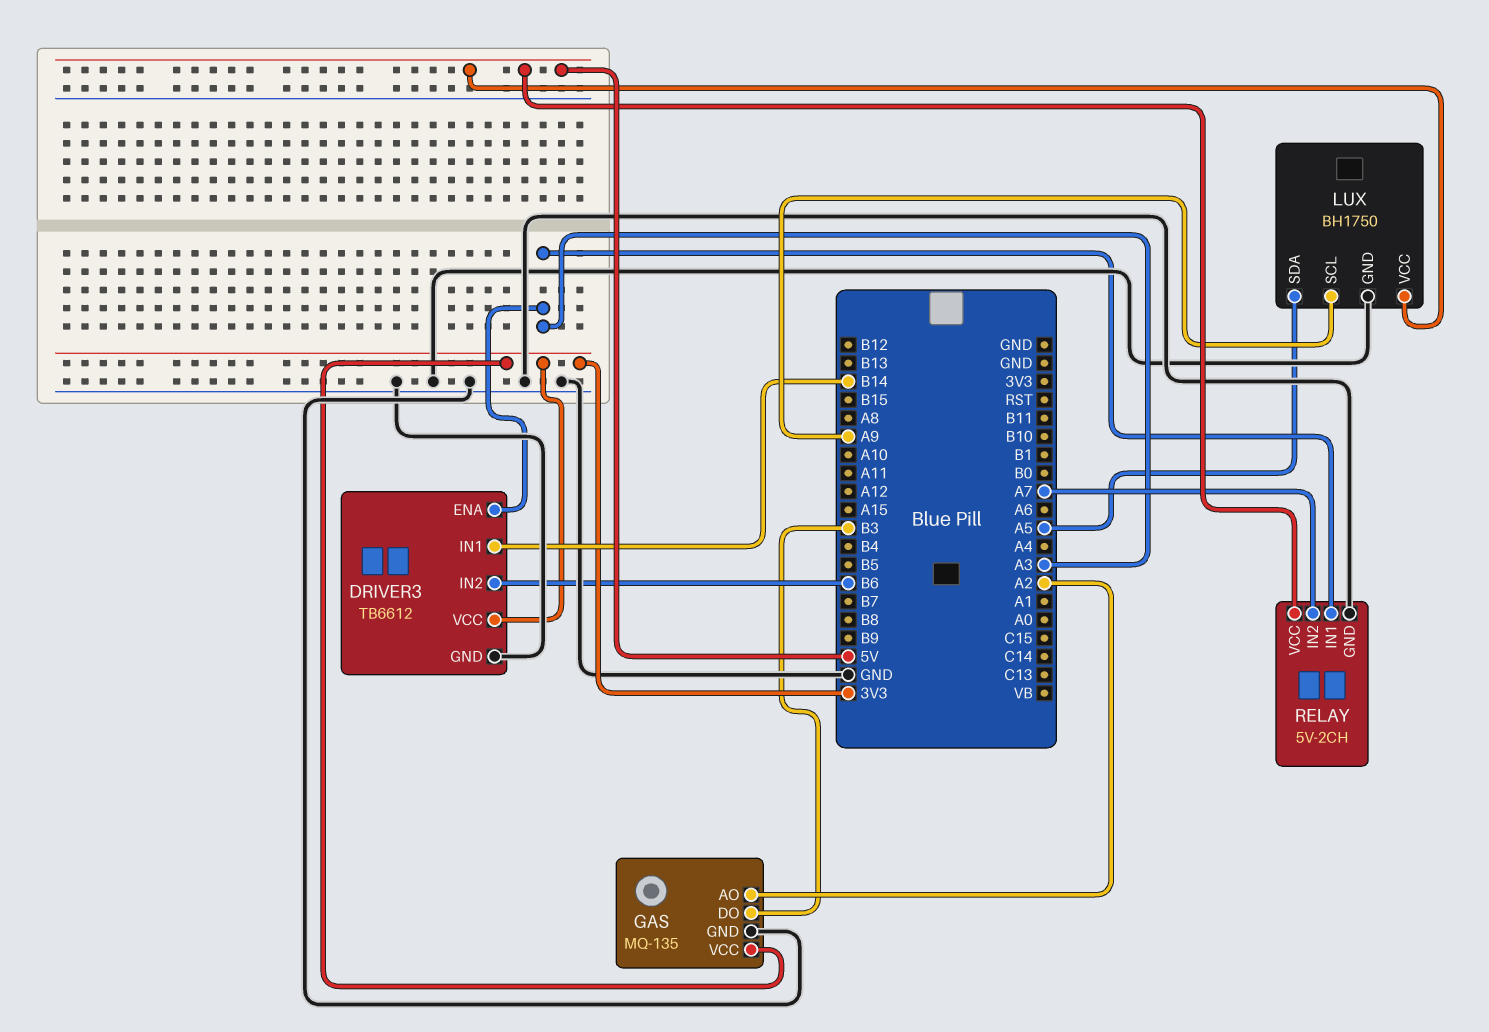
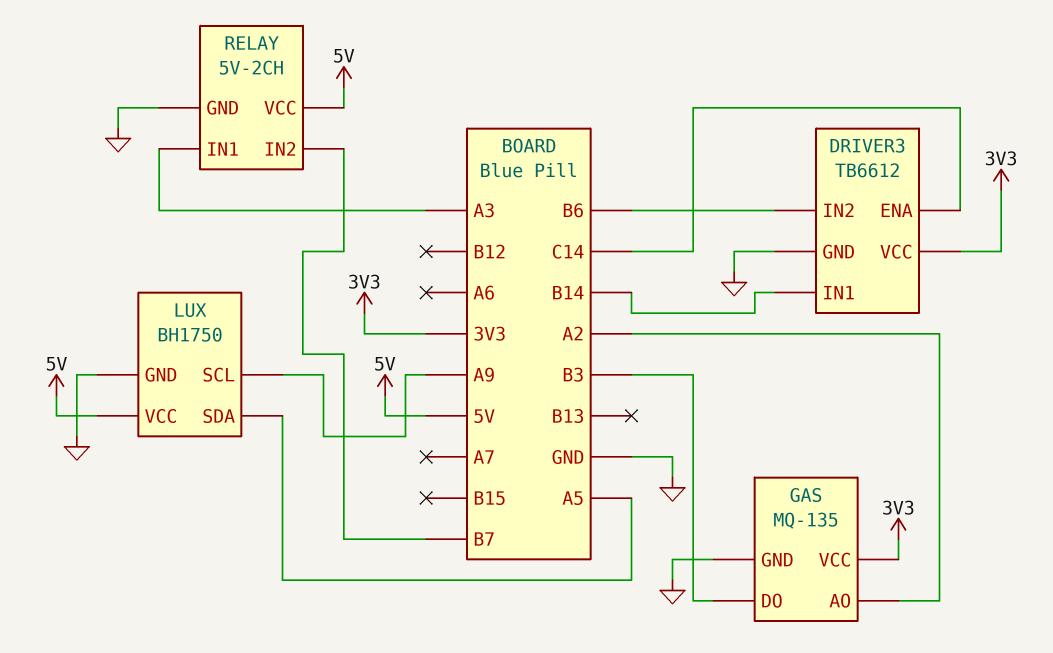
DRIVER3 pin ENA: A3 -> C14
RELAY pin IN2: A7 -> B7

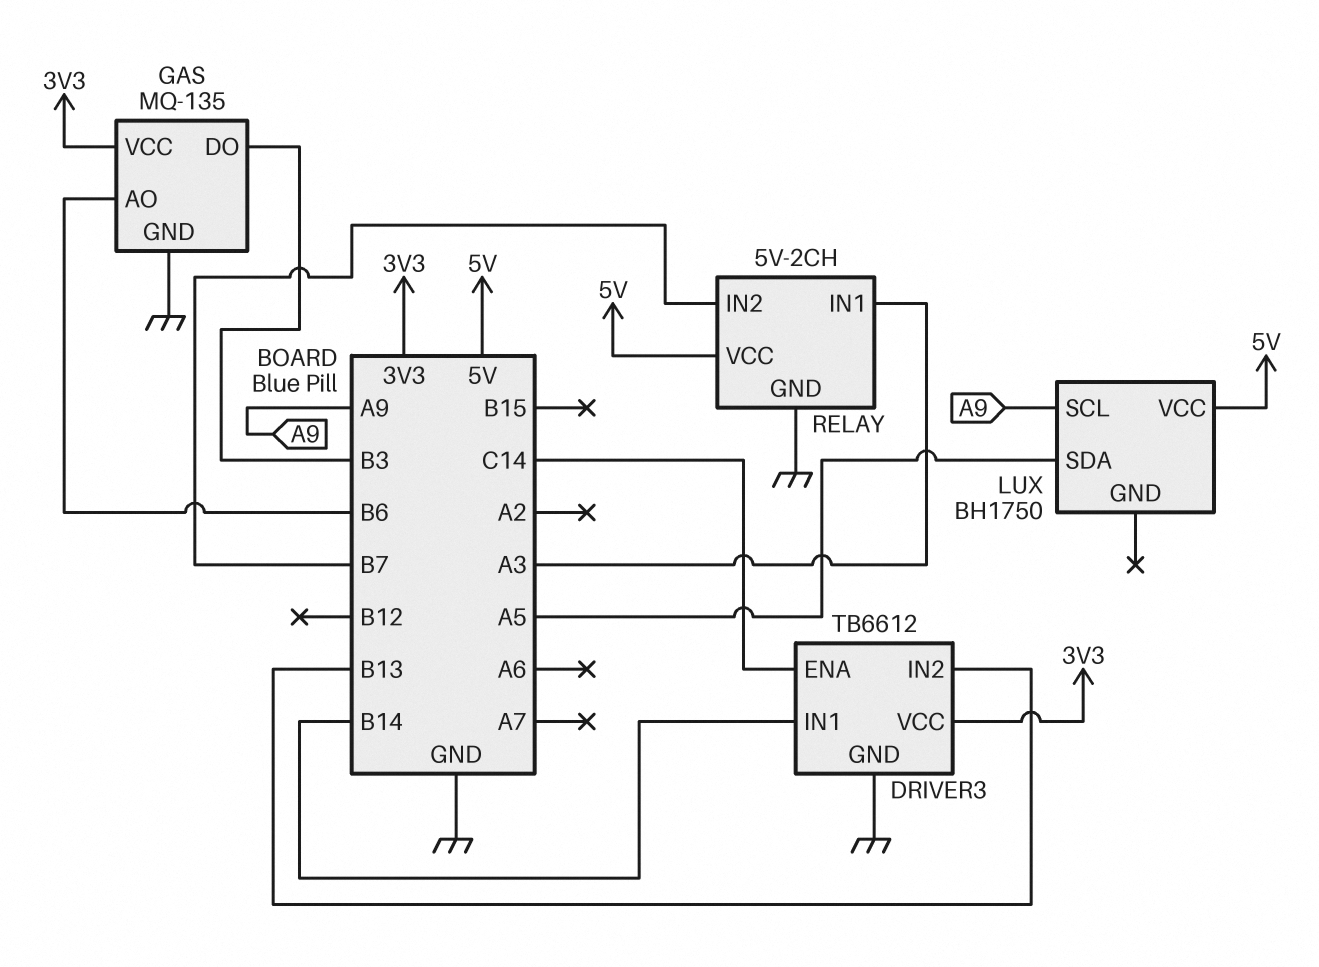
DRIVER3 pin IN2: B6 -> B13
GAS pin AO: A2 -> B6
LUX pin GND: GND -> none

